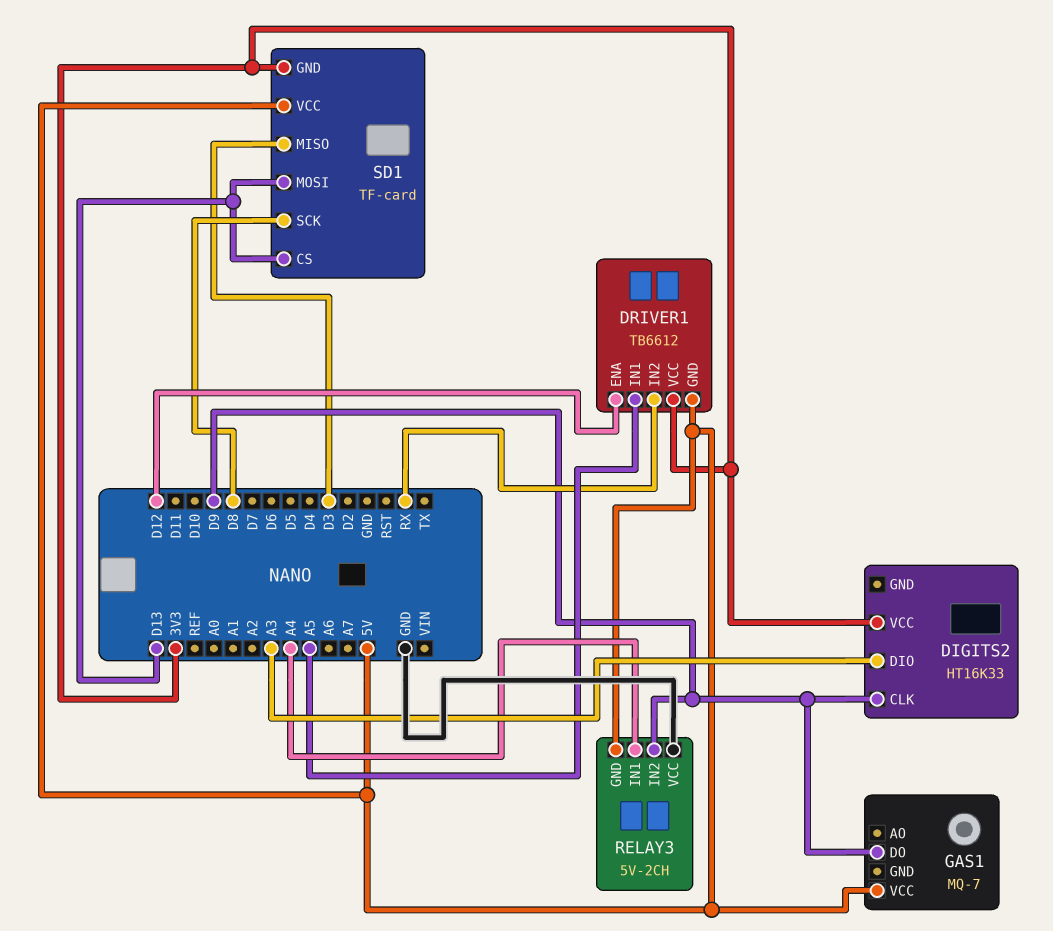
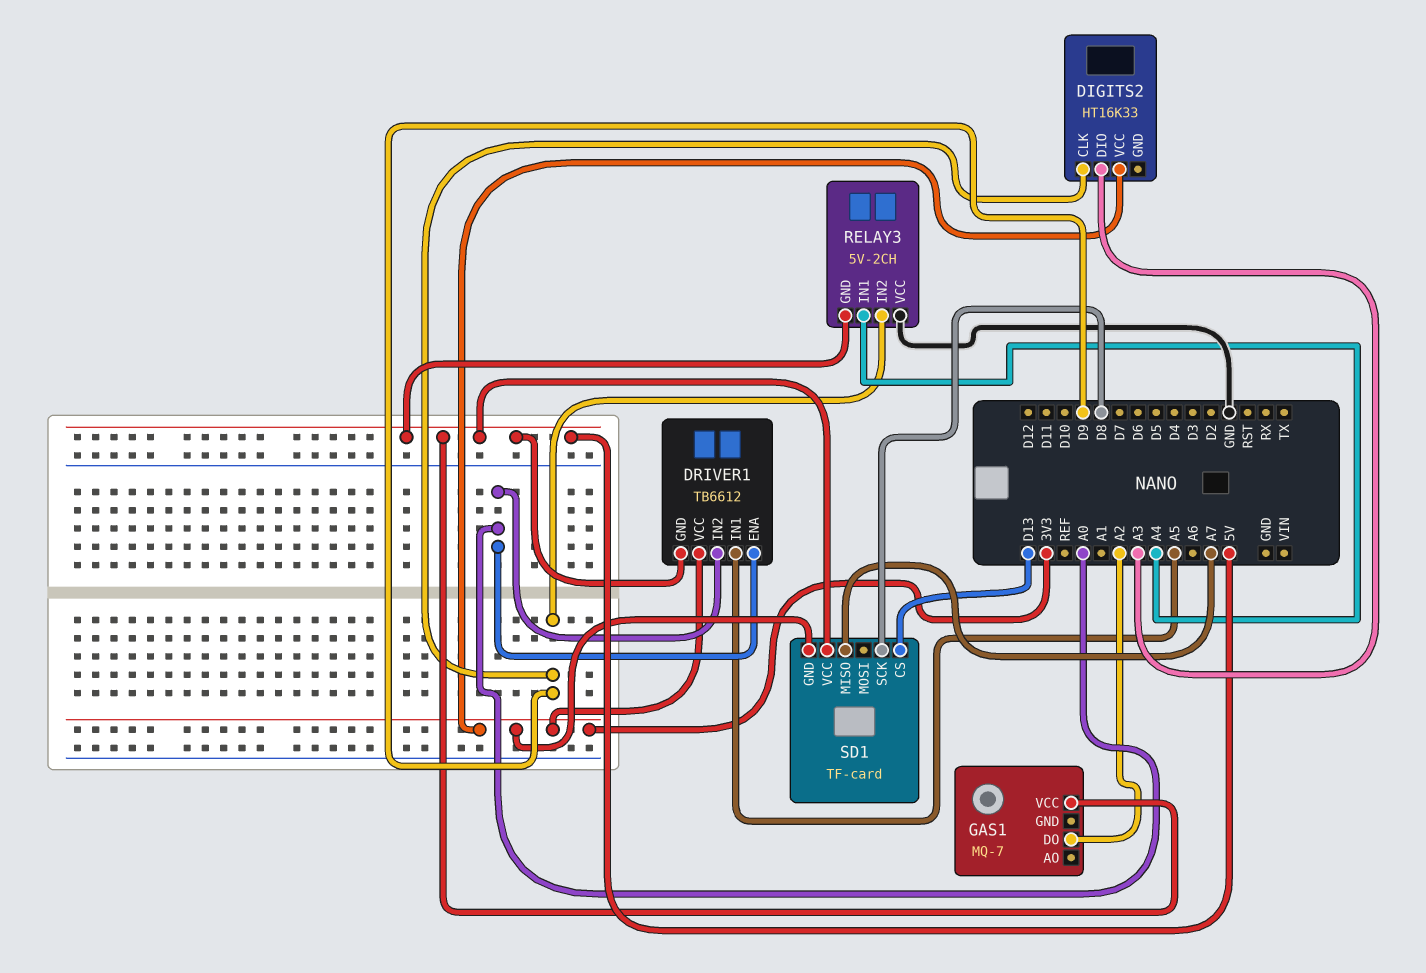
DRIVER1 pin ENA: D12 -> A0
DRIVER1 pin IN2: RX -> A0
GAS1 pin DO: D9 -> A2
SD1 pin MISO: D3 -> A7
SD1 pin MOSI: D13 -> none

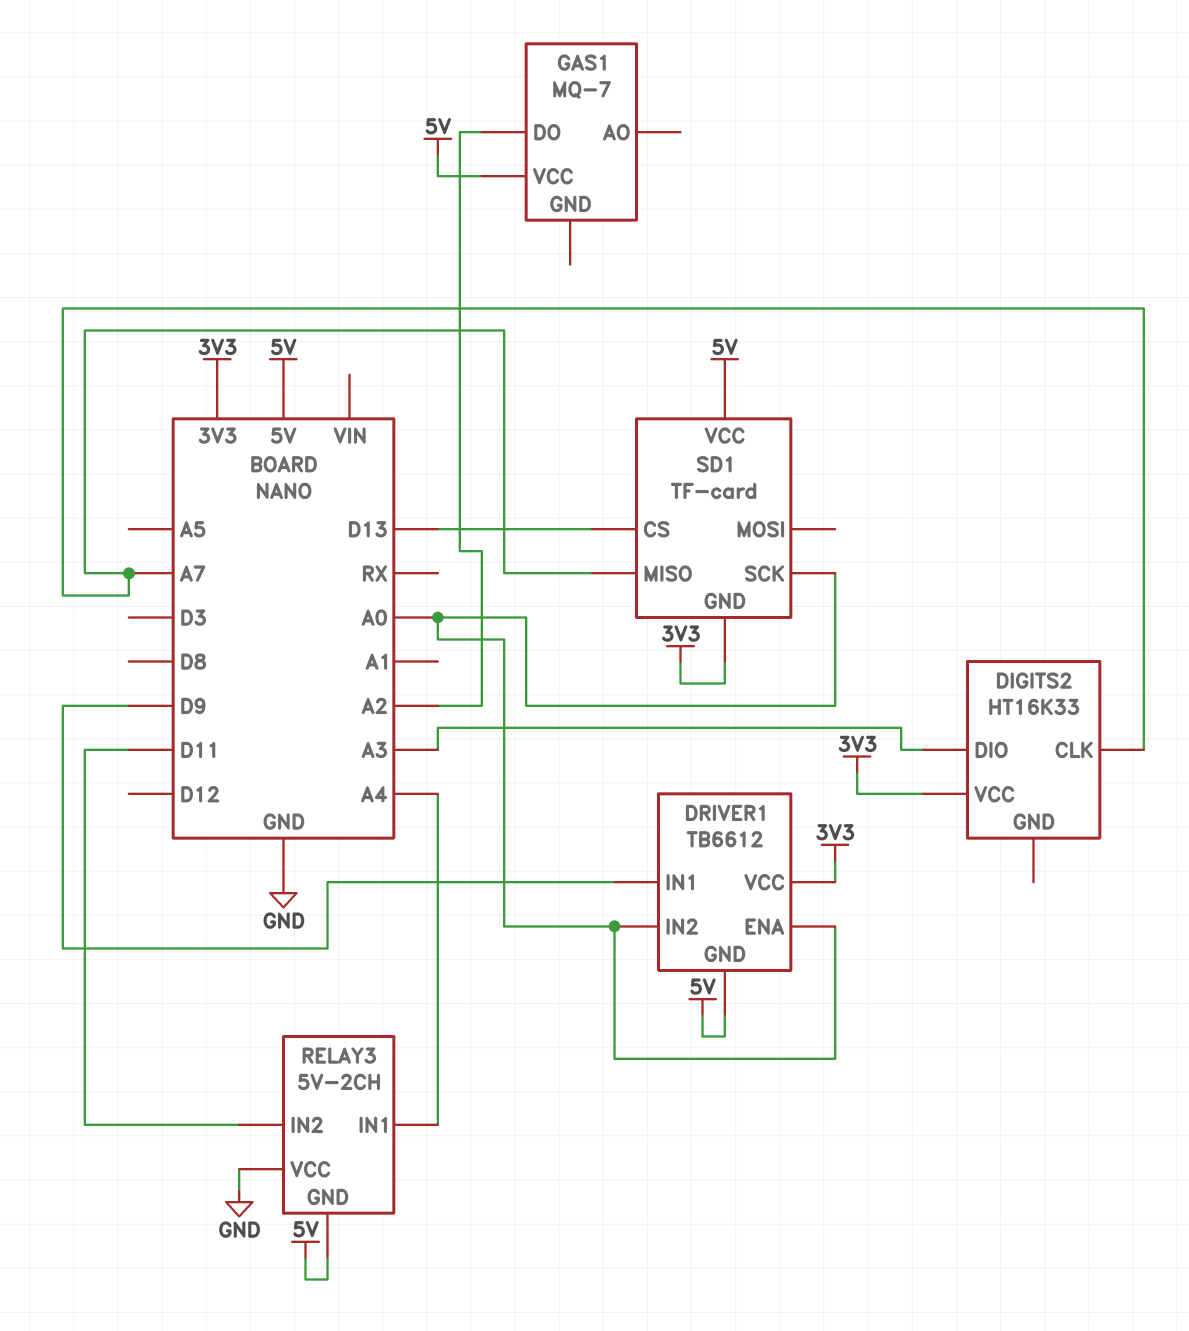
DIGITS2 pin CLK: D9 -> A7
DRIVER1 pin IN1: A5 -> D9
RELAY3 pin IN2: D9 -> D11
SD1 pin SCK: D8 -> A0

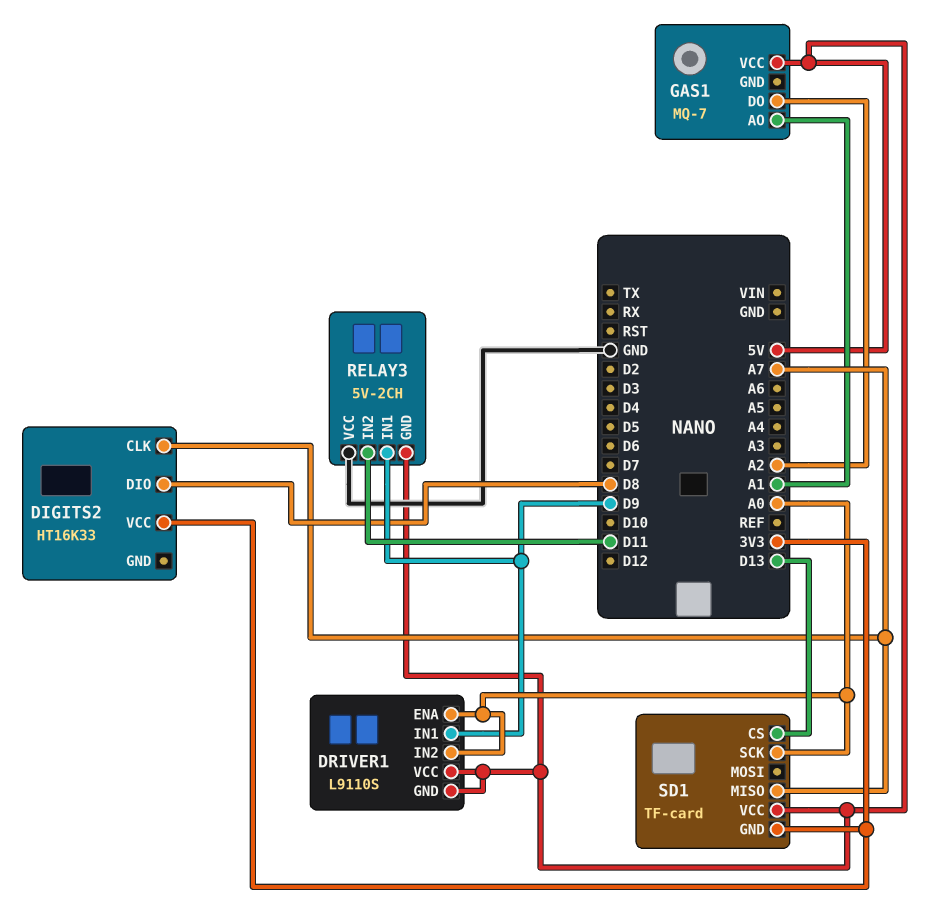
DIGITS2 pin DIO: A3 -> D8
DRIVER1: TB6612 -> L9110S
DRIVER1 pin VCC: 3V3 -> 5V
GAS1 pin AO: none -> A1
RELAY3 pin IN1: A4 -> D9

